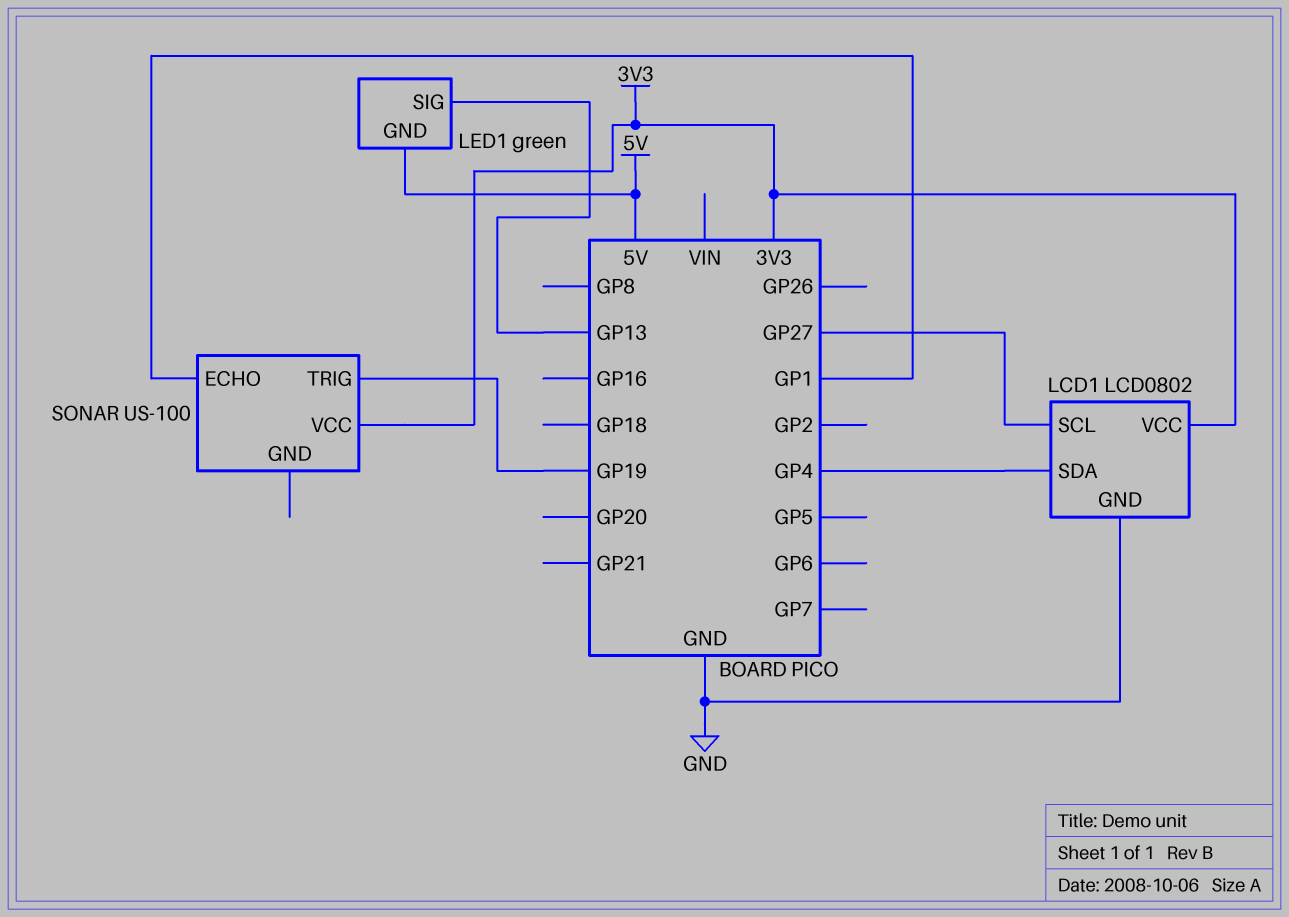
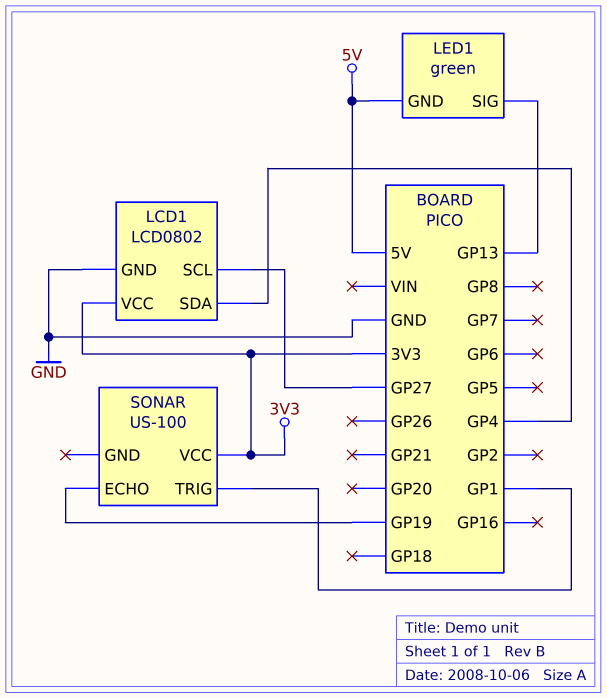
SONAR pin ECHO: GP1 -> GP19
SONAR pin TRIG: GP19 -> GP1

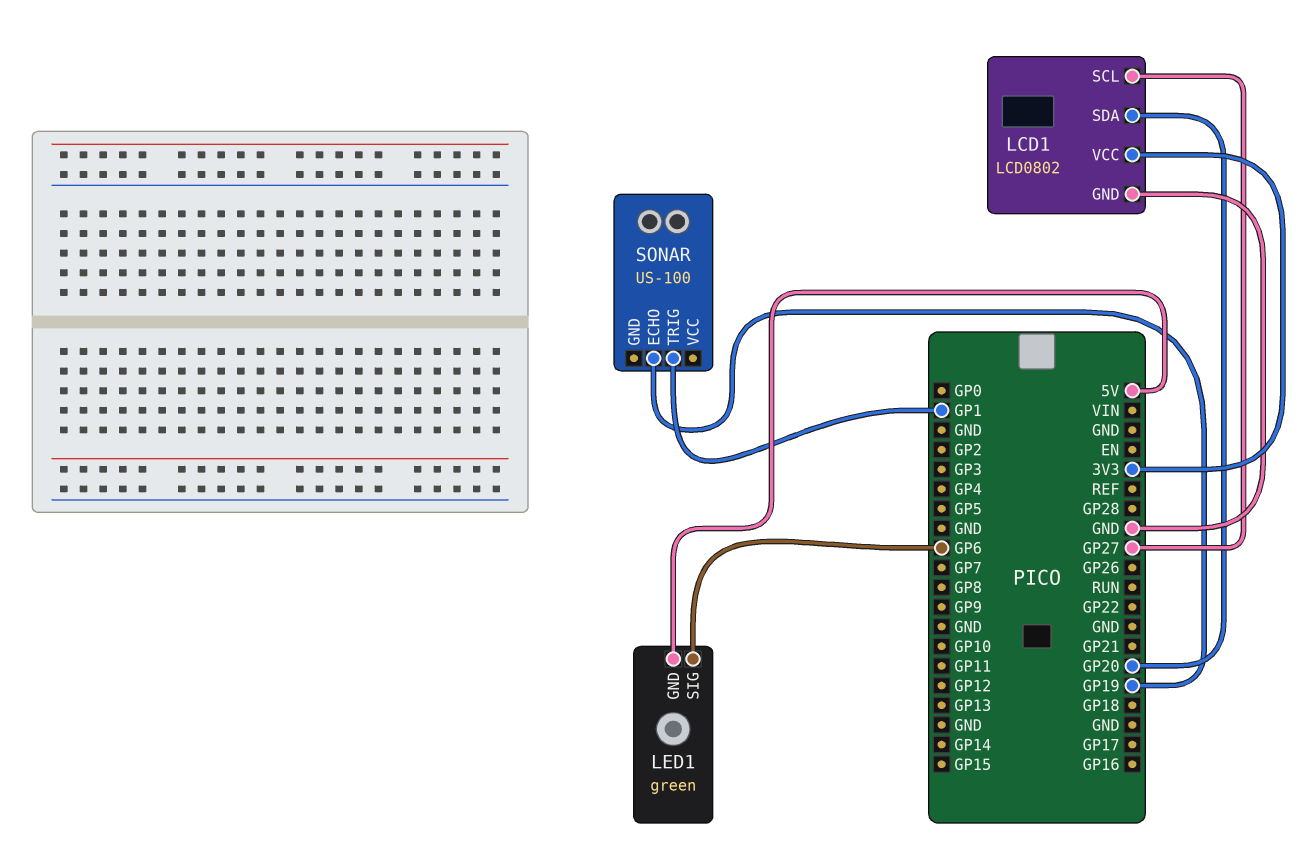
LCD1 pin SDA: GP4 -> GP20
LED1 pin SIG: GP13 -> GP6
SONAR pin VCC: 3V3 -> none

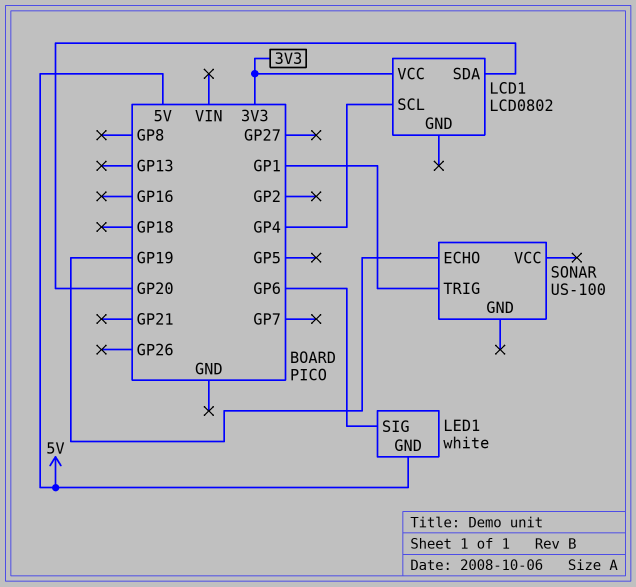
LCD1 pin GND: GND -> none
LCD1 pin SCL: GP27 -> GP4
LED1: green -> white

